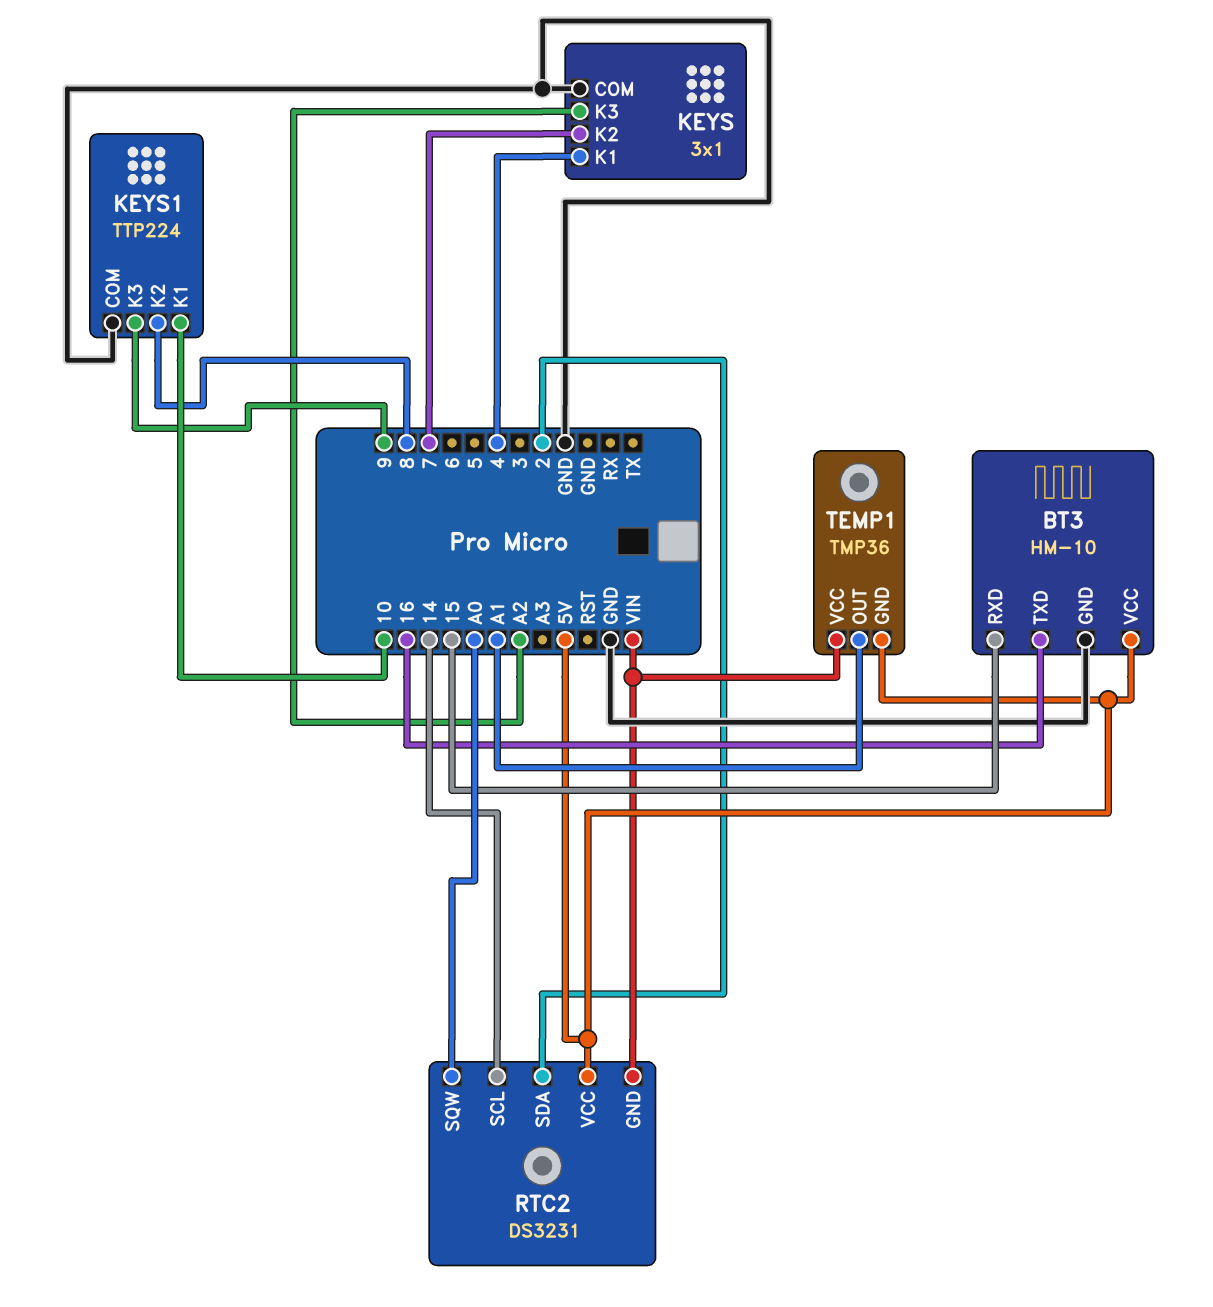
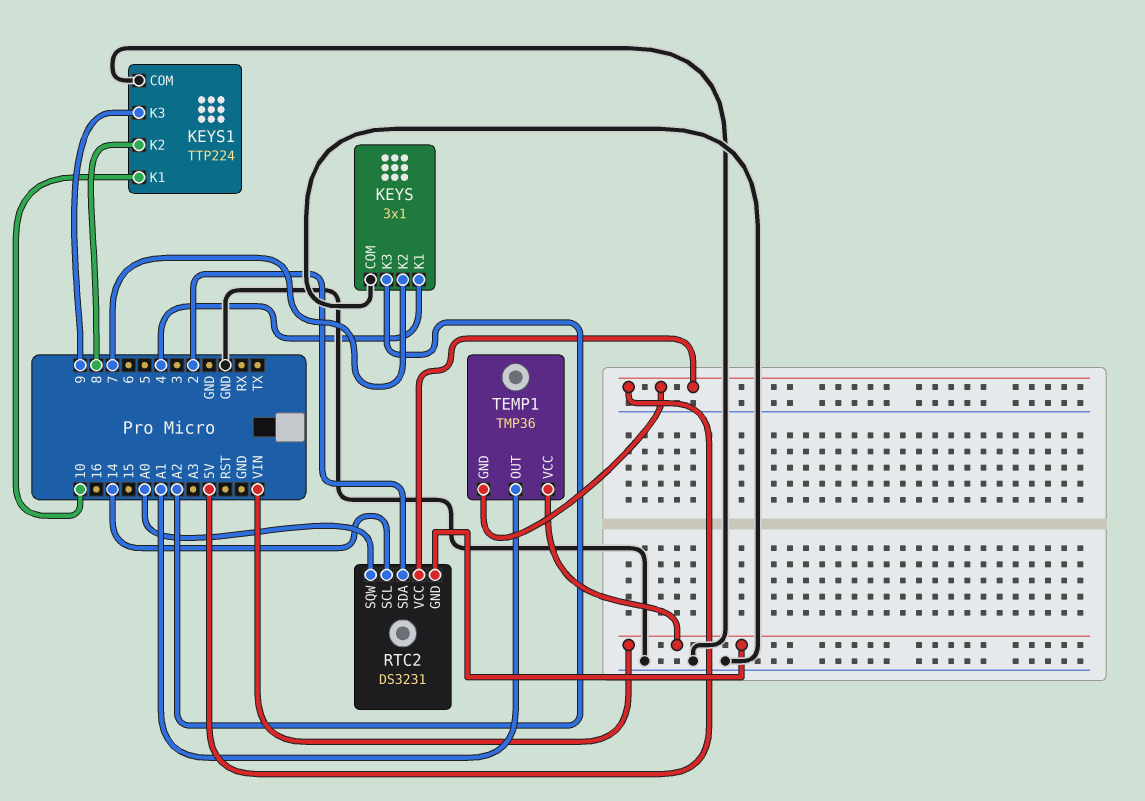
BT3: HM-10 -> none
BT3 pin GND: GND -> none
BT3 pin RXD: 15 -> none
BT3 pin TXD: 16 -> none
BT3 pin VCC: 5V -> none

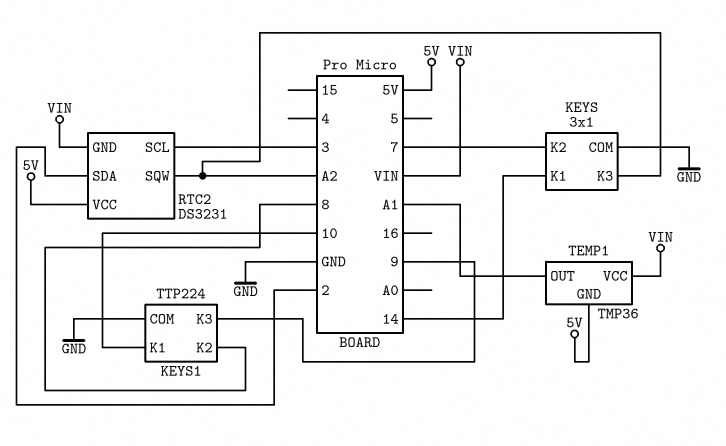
KEYS pin K1: 4 -> 14
RTC2 pin SCL: 14 -> 3
RTC2 pin SQW: A0 -> A2

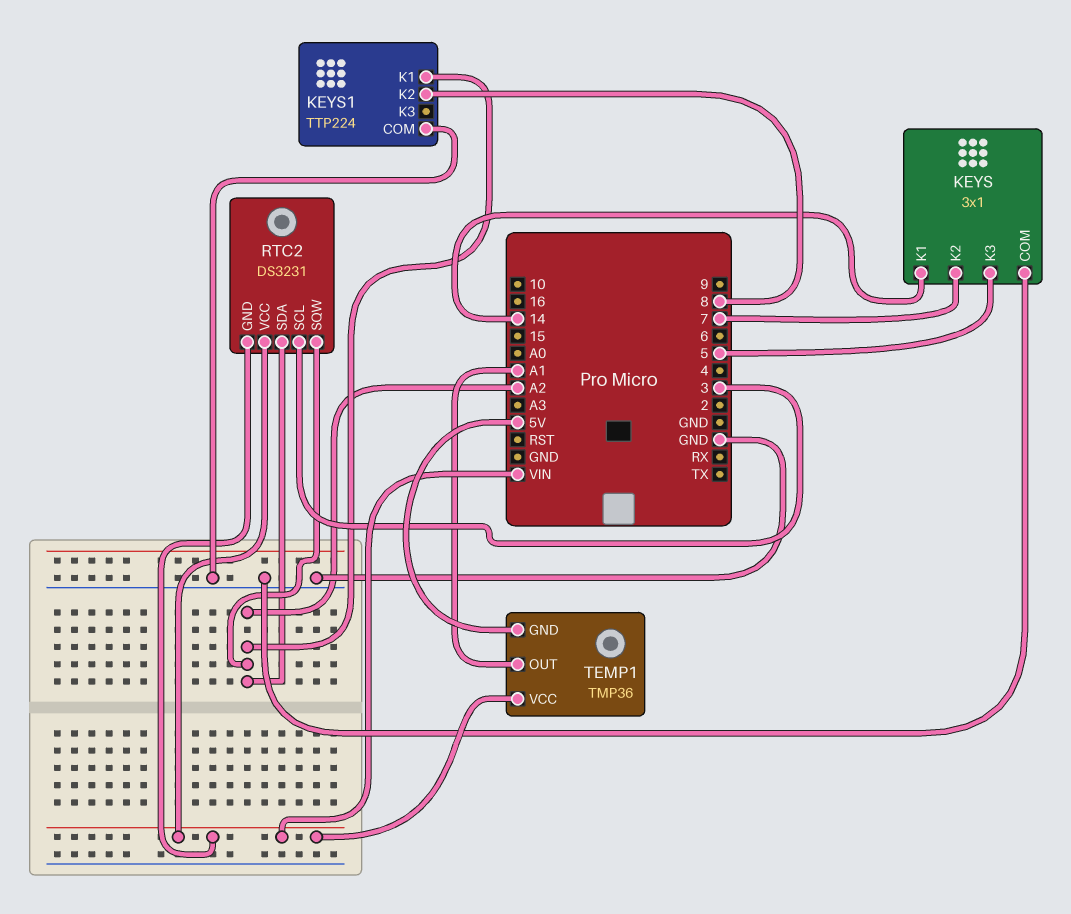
KEYS pin K3: A2 -> 5
KEYS1 pin K1: 10 -> A2
KEYS1 pin K3: 9 -> none
RTC2 pin SDA: 2 -> A2
RTC2 pin VCC: 5V -> VIN

